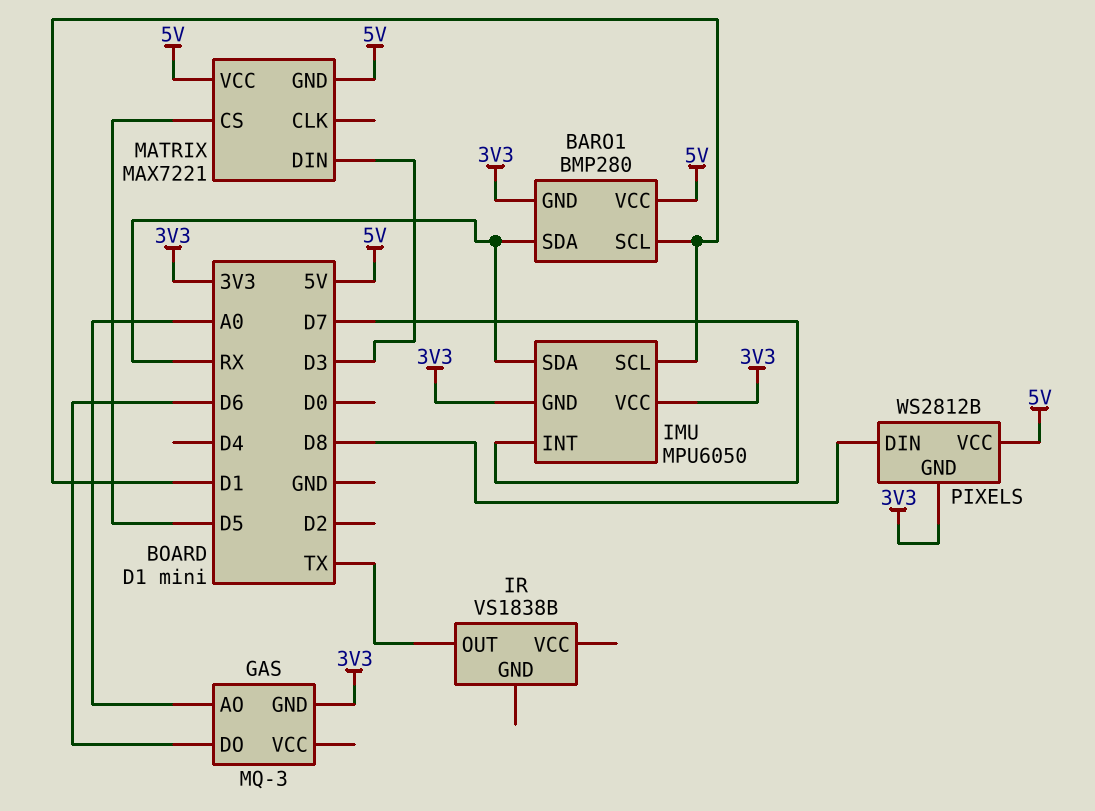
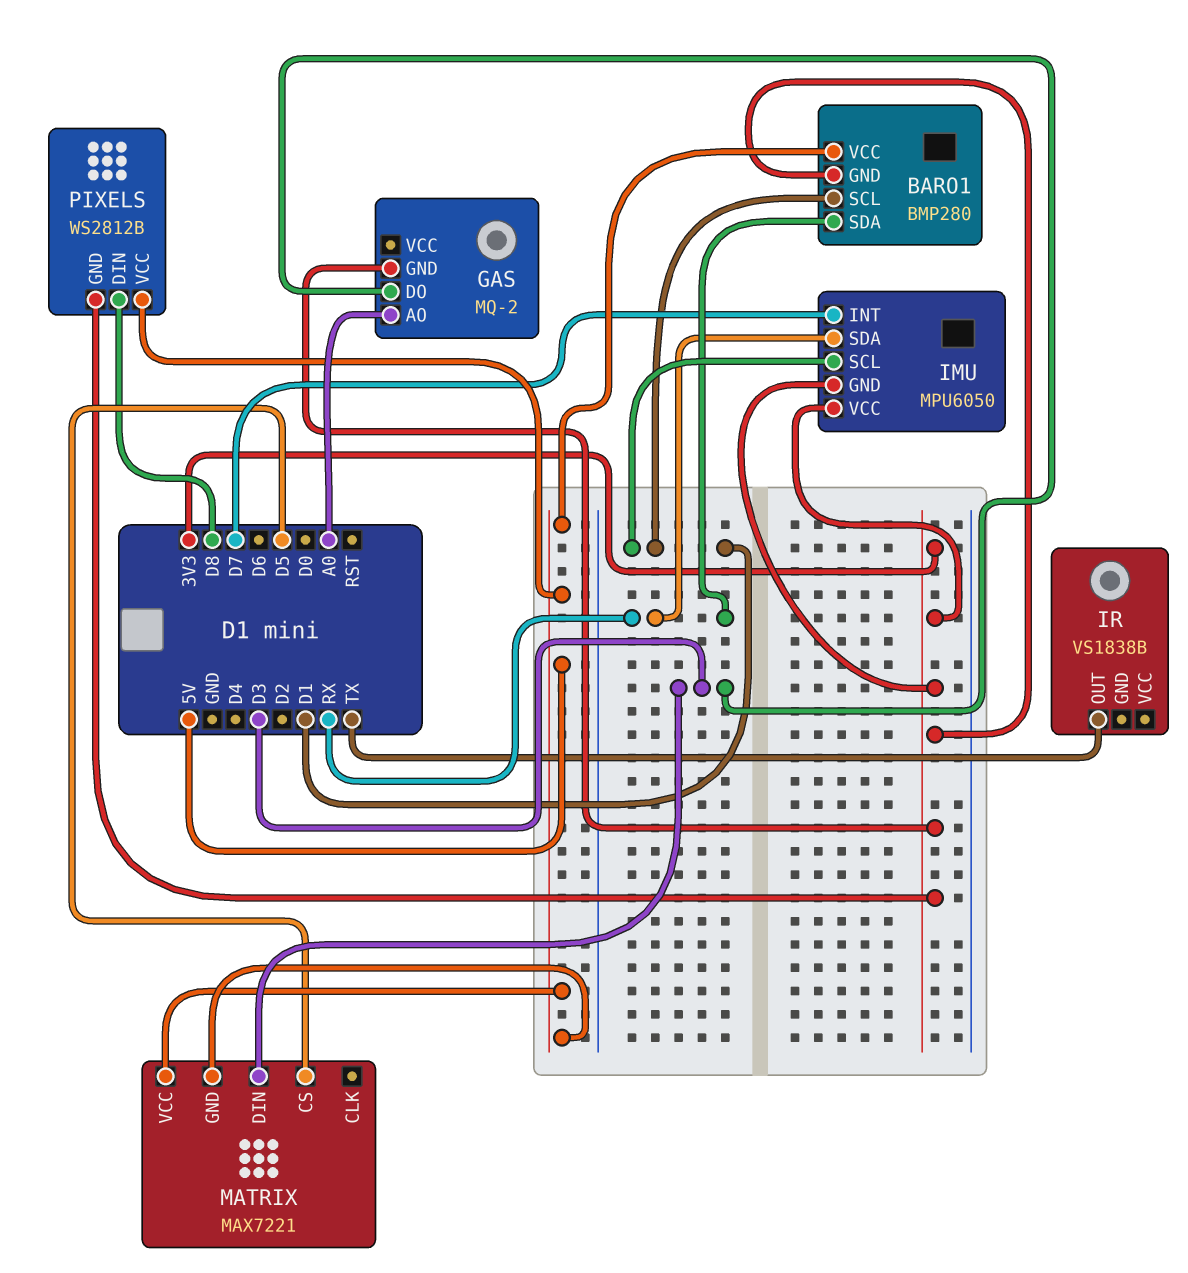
GAS: MQ-3 -> MQ-2
GAS pin DO: D6 -> D3

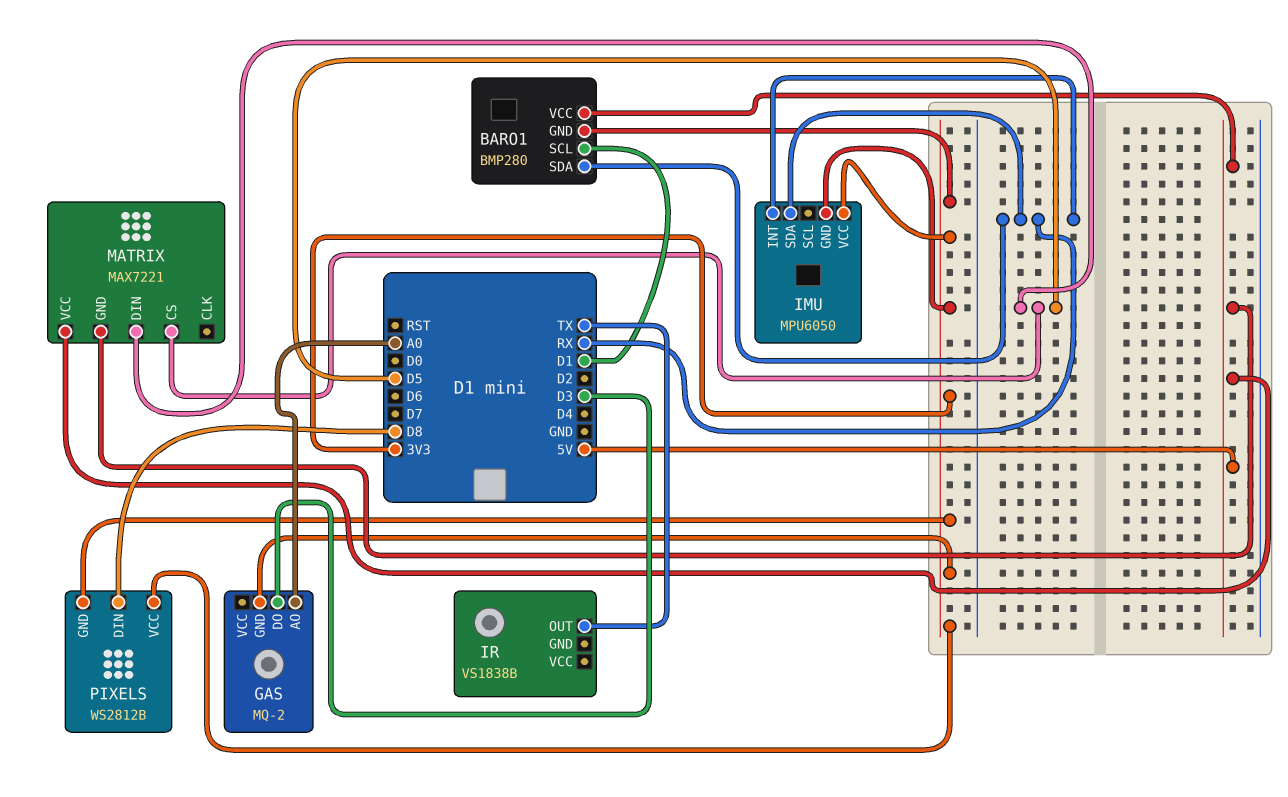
IMU pin INT: D7 -> RX
IMU pin SCL: D1 -> none
MATRIX pin DIN: D3 -> D5
PIXELS pin VCC: 5V -> 3V3

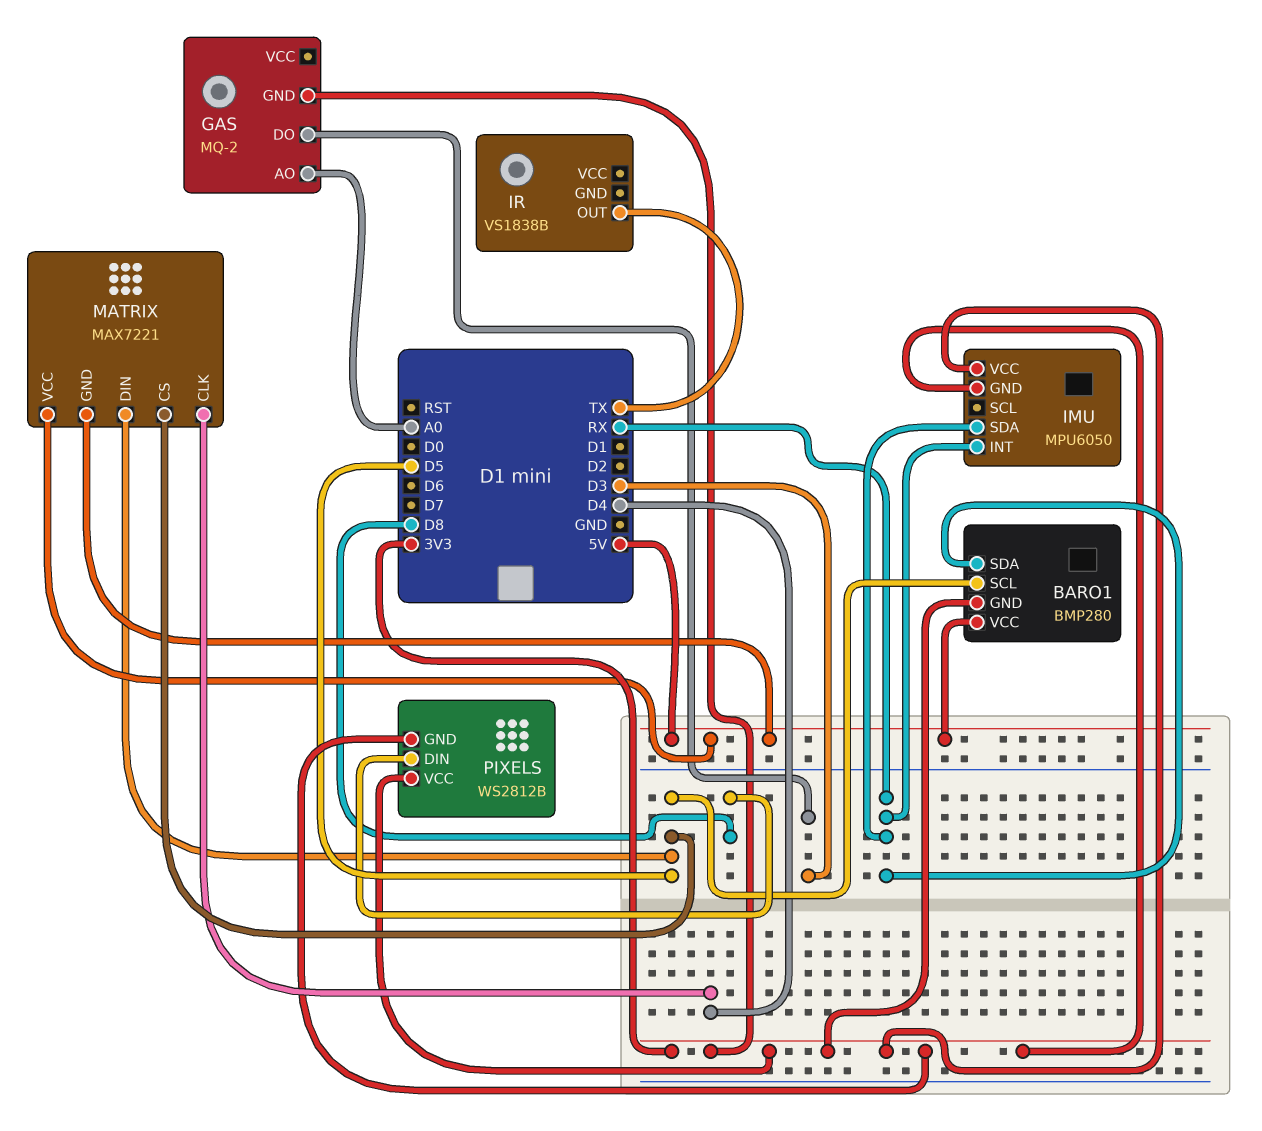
BARO1 pin SCL: D1 -> D5
MATRIX pin CLK: none -> D4

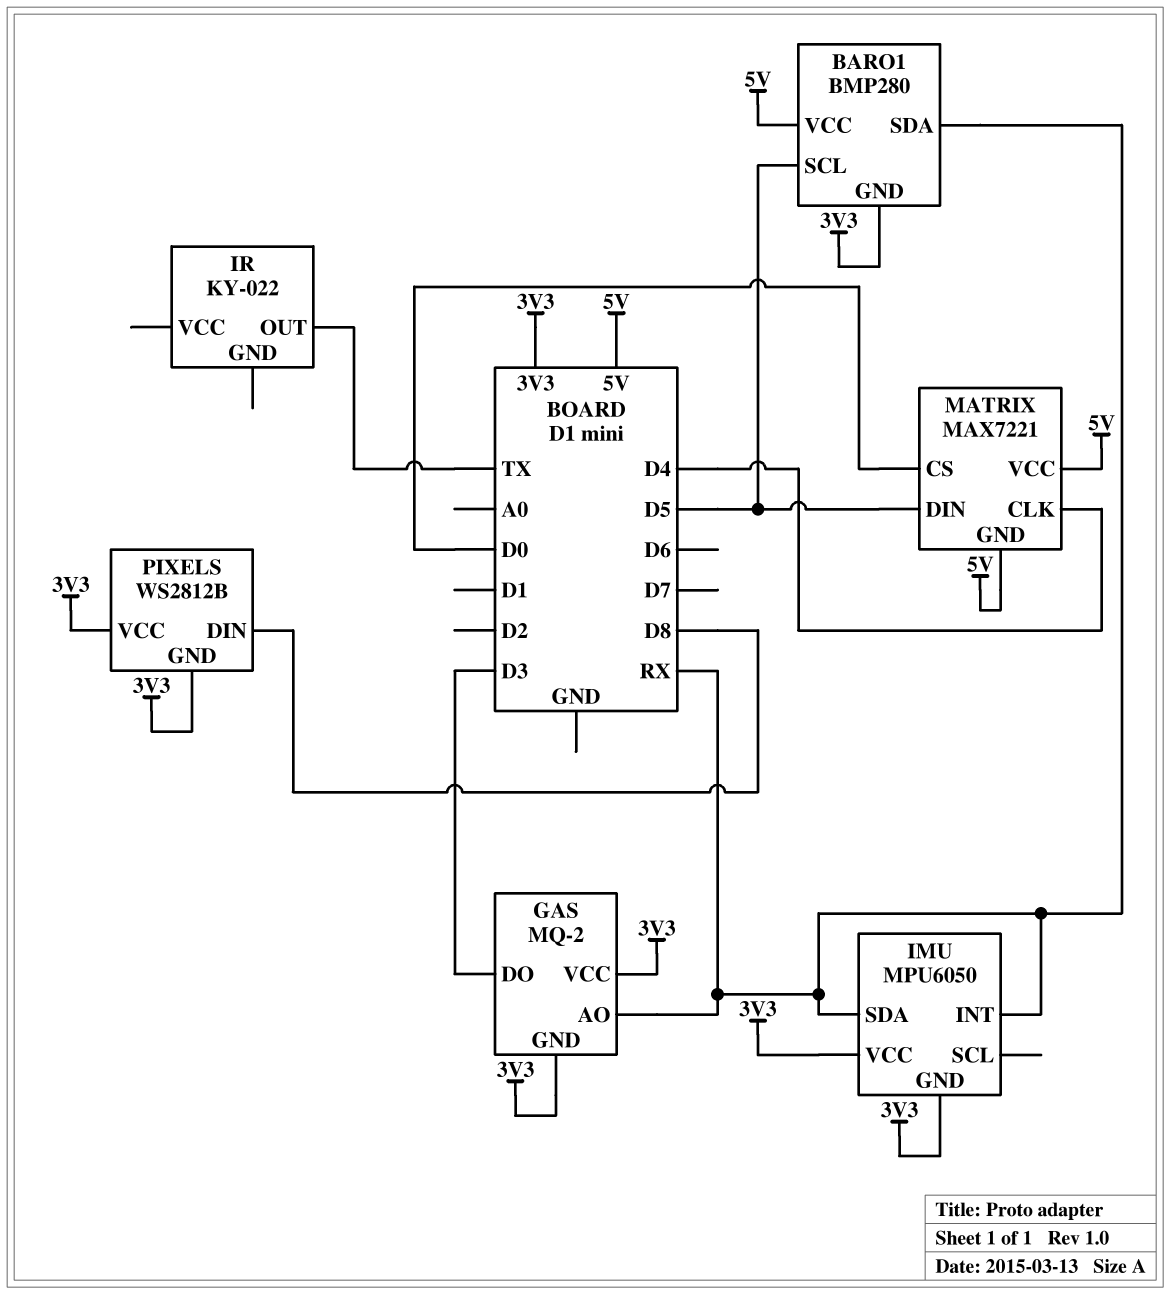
GAS pin AO: A0 -> RX
GAS pin VCC: none -> 3V3
IR: VS1838B -> KY-022
MATRIX pin CS: D5 -> D0

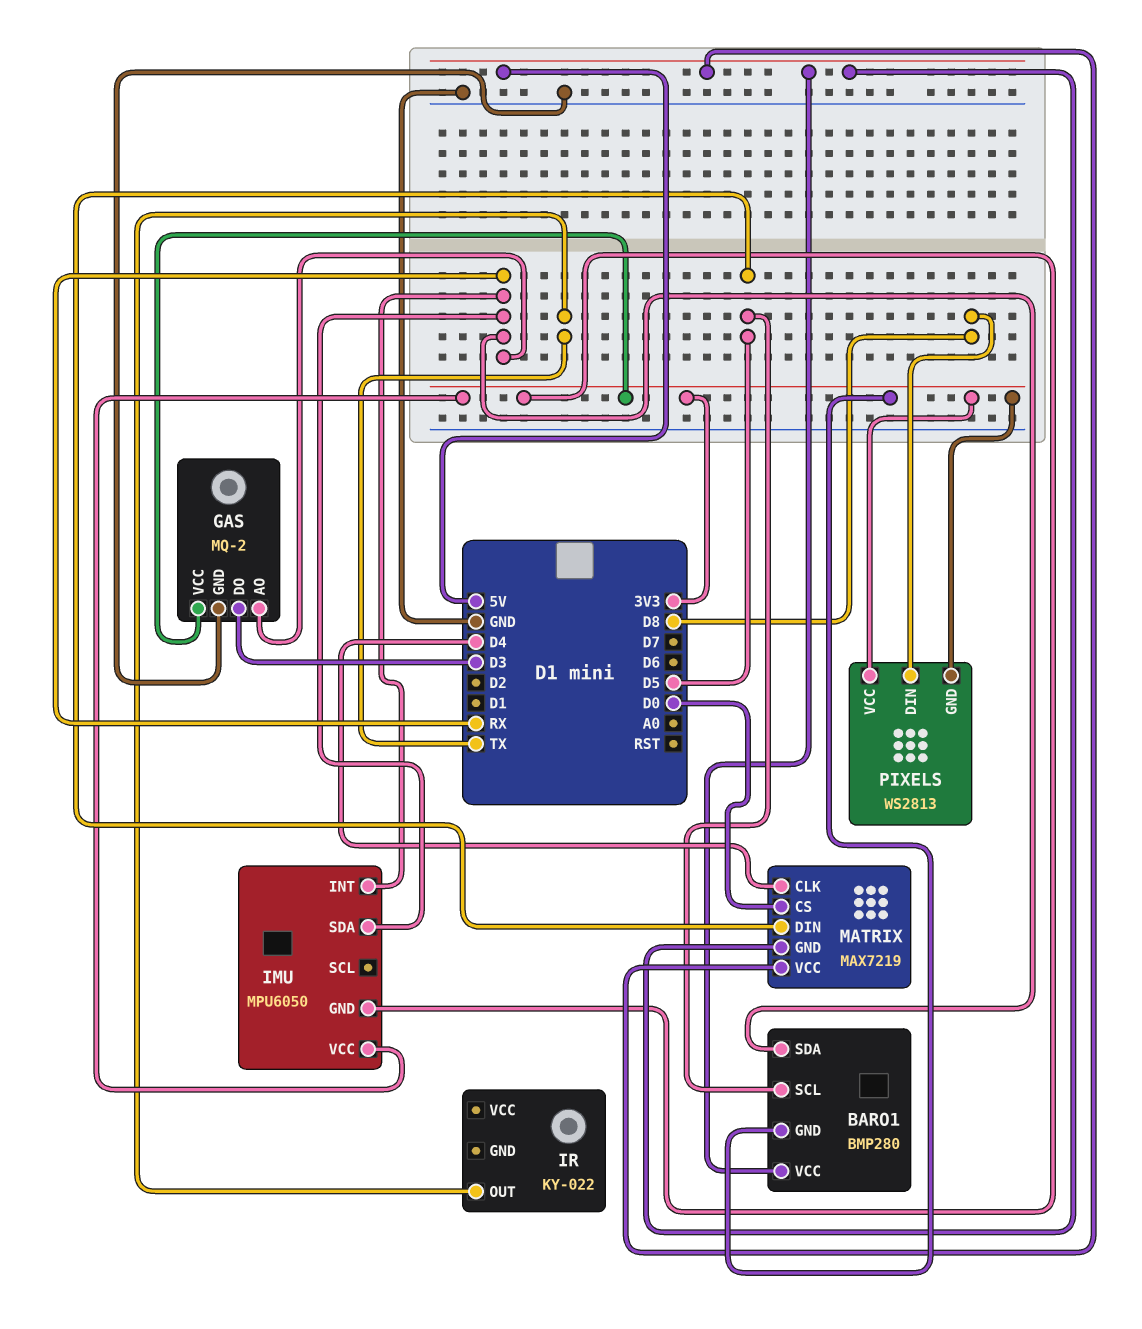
GAS pin GND: 3V3 -> GND
MATRIX: MAX7221 -> MAX7219
PIXELS: WS2812B -> WS2813

